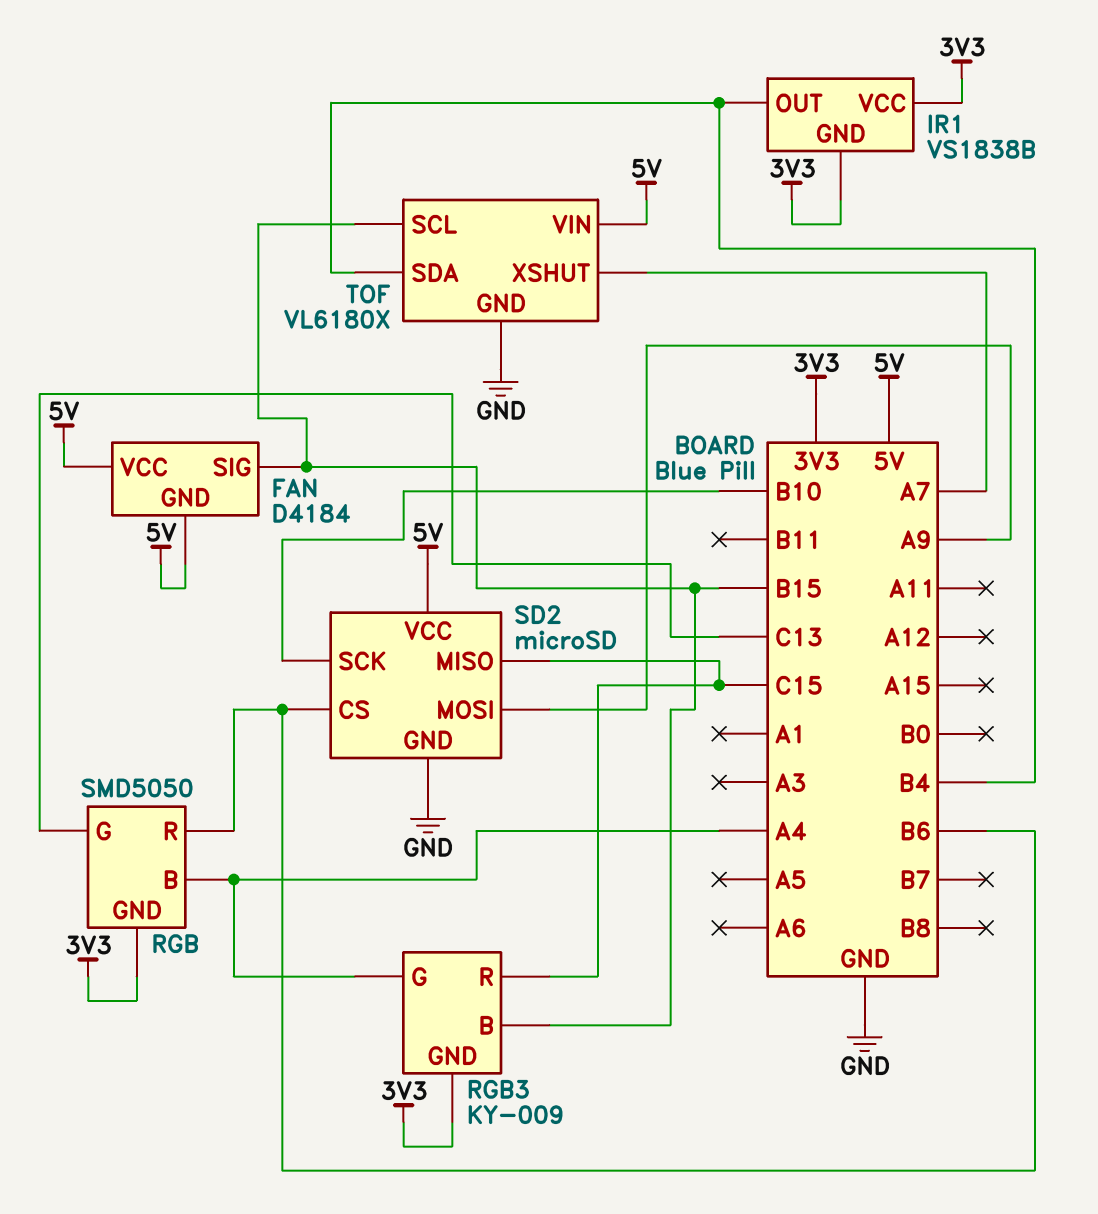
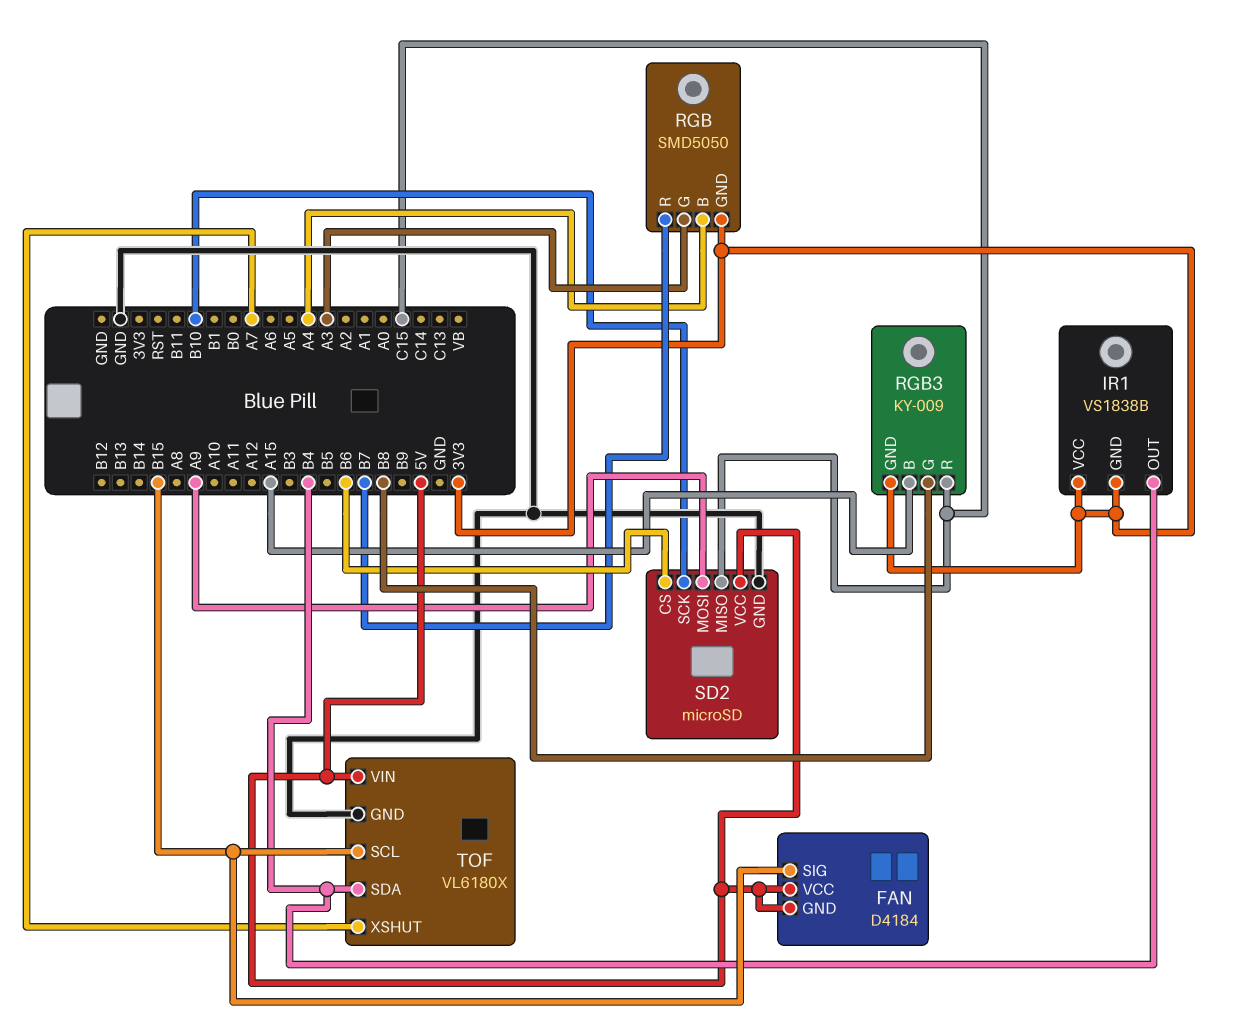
RGB pin G: C13 -> A3
RGB pin R: B6 -> B7
RGB3 pin B: B15 -> A15
RGB3 pin G: A4 -> B8

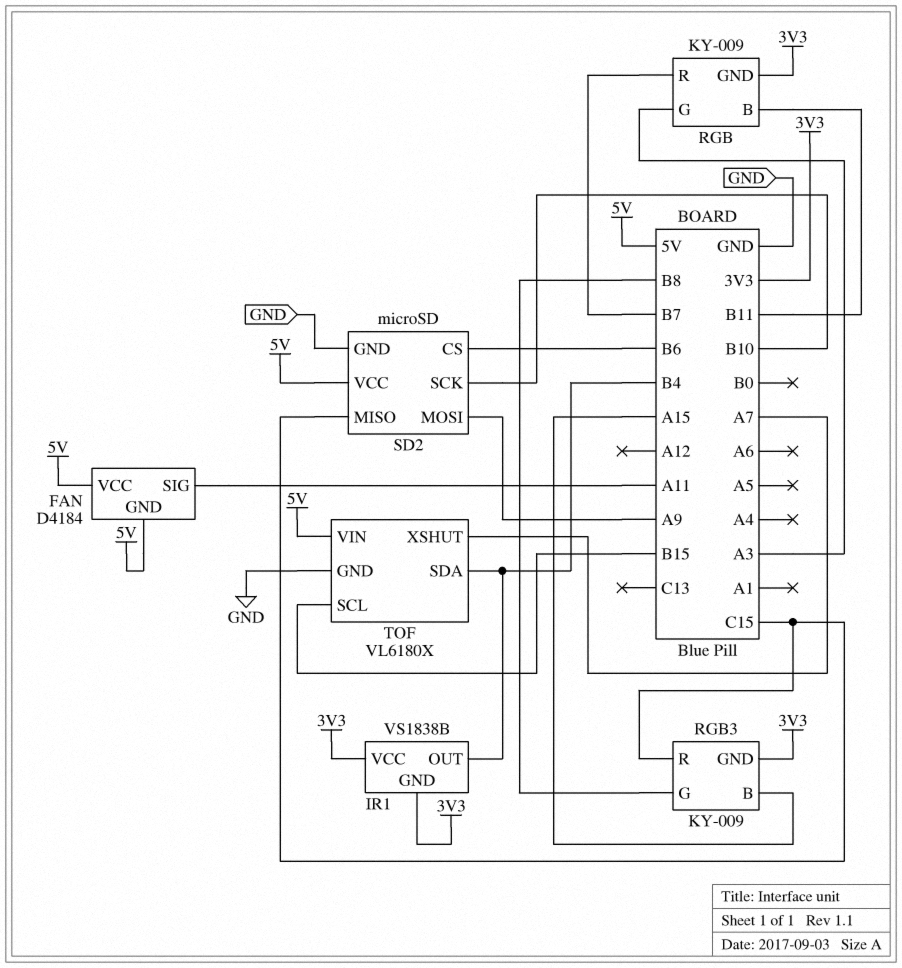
FAN pin SIG: B15 -> A11
RGB: SMD5050 -> KY-009
RGB pin B: A4 -> B11

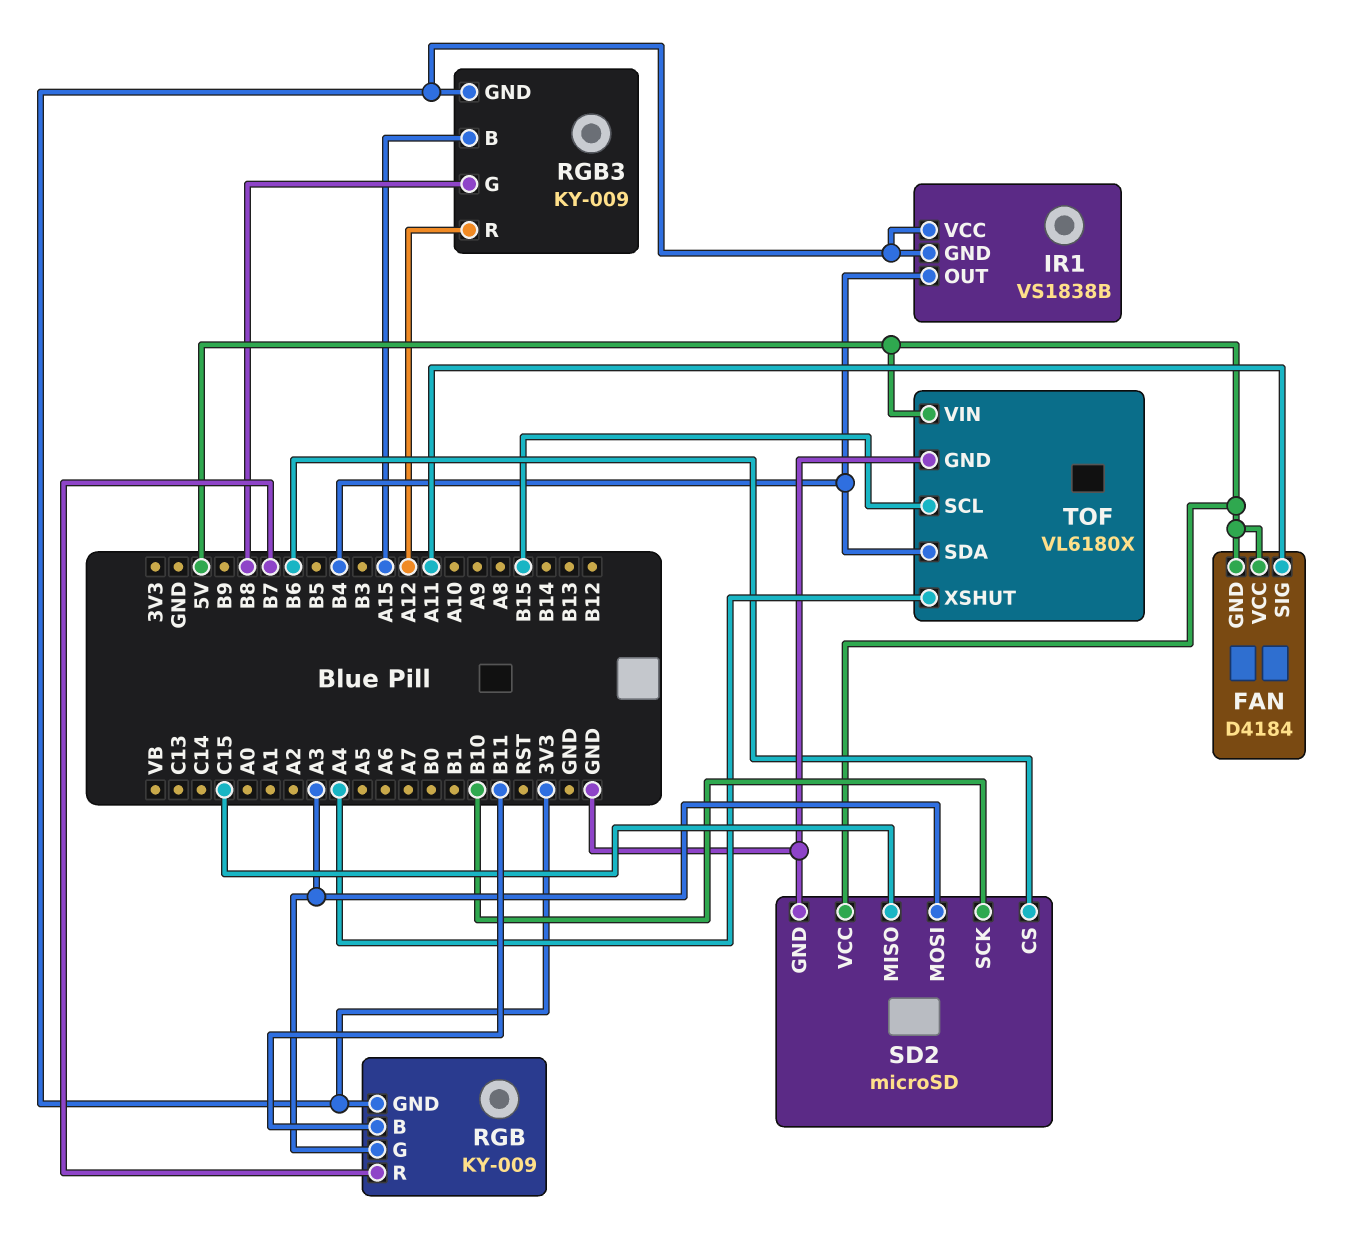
RGB3 pin R: C15 -> A12
SD2 pin MOSI: A9 -> A3
TOF pin XSHUT: A7 -> A4

